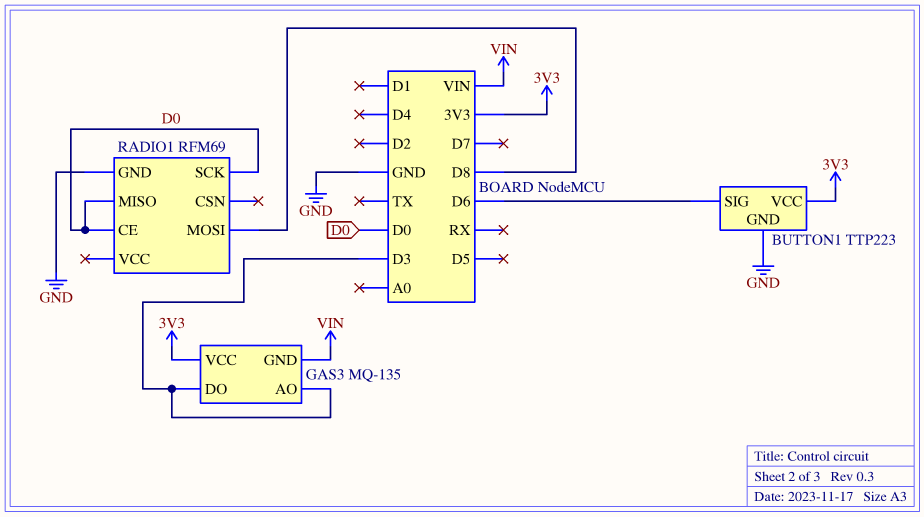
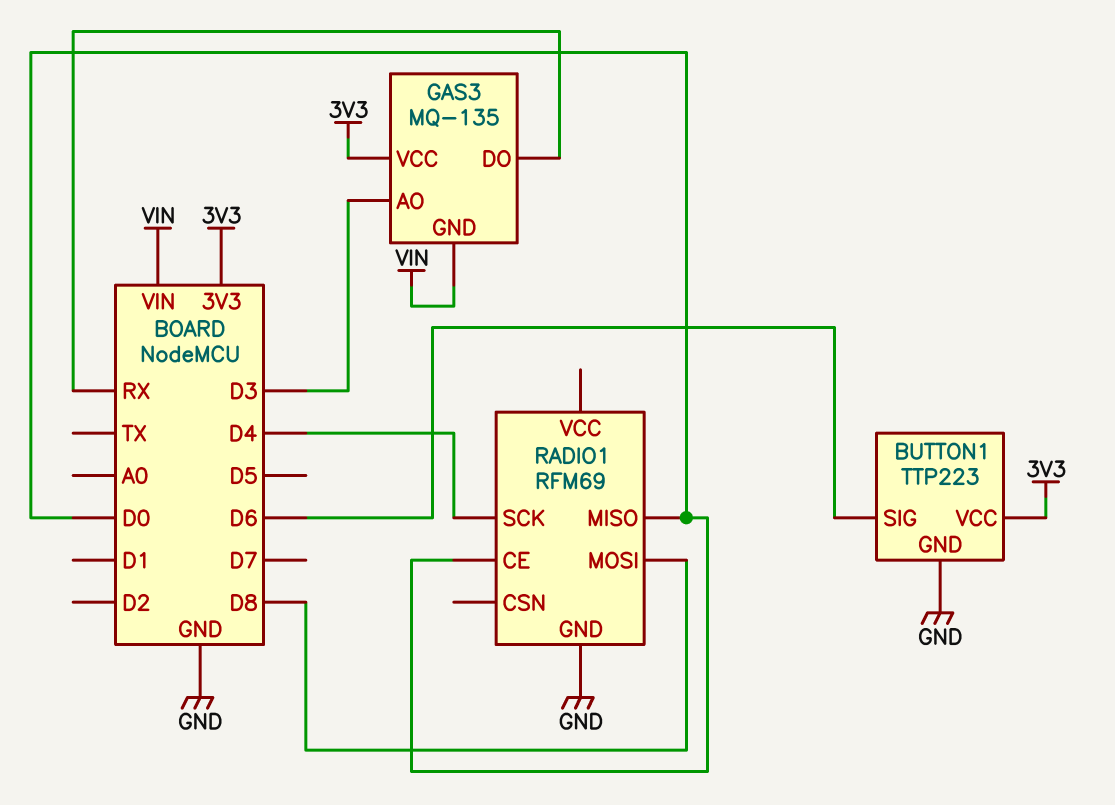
GAS3 pin DO: D3 -> RX
RADIO1 pin SCK: D0 -> D4

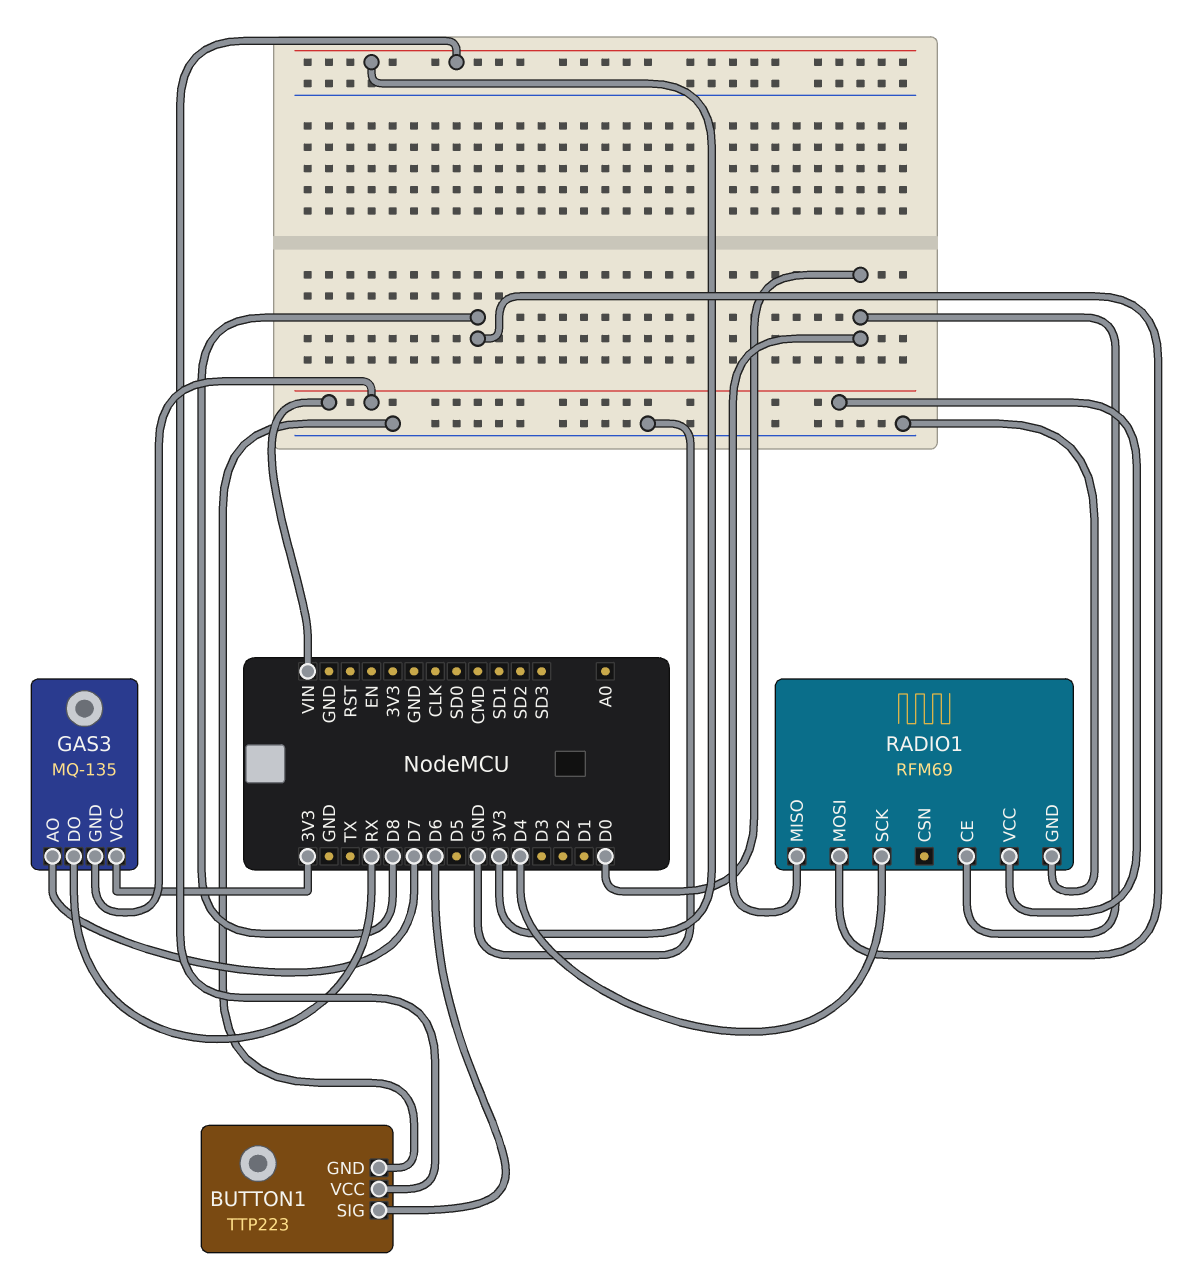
GAS3 pin AO: D3 -> D7
RADIO1 pin VCC: none -> VIN

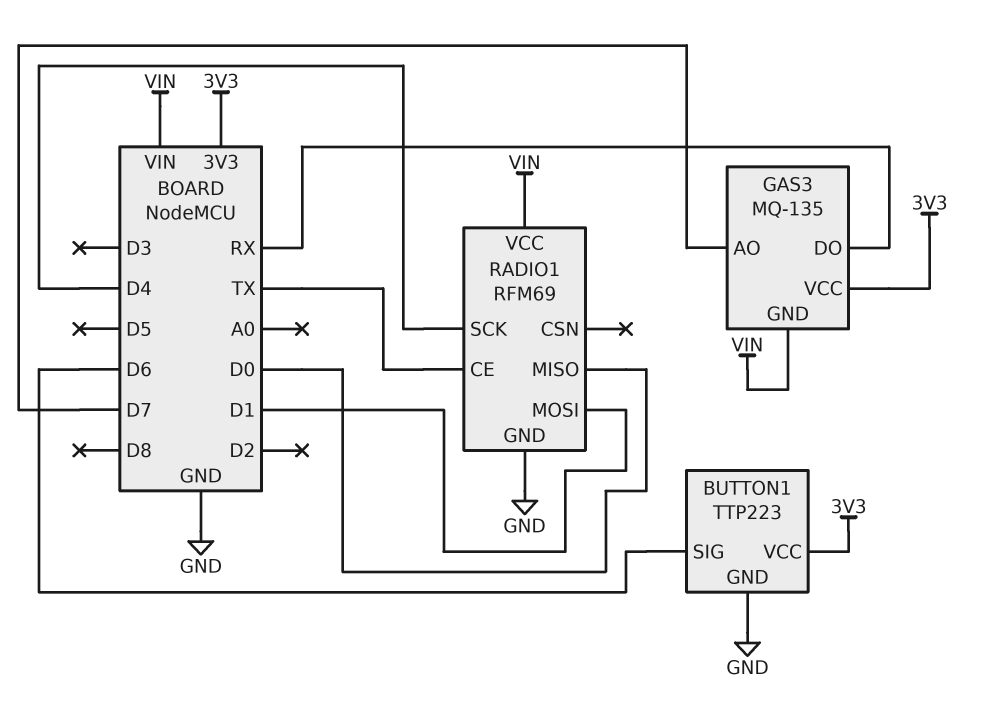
RADIO1 pin CE: D0 -> TX
RADIO1 pin MOSI: D8 -> D1

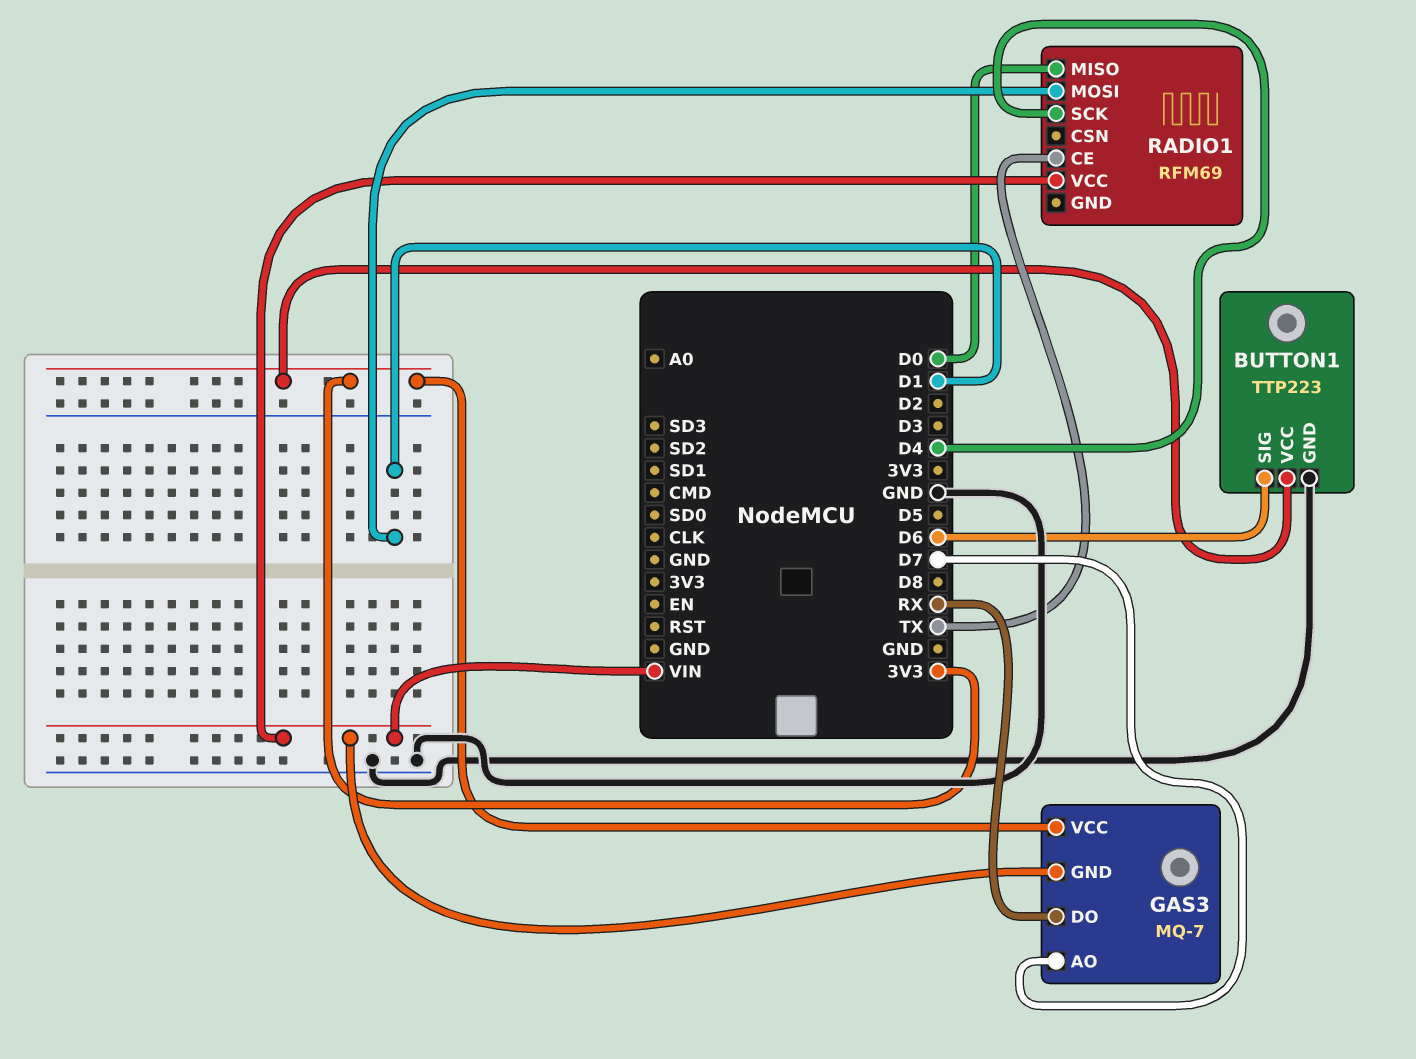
GAS3: MQ-135 -> MQ-7
RADIO1 pin GND: GND -> none

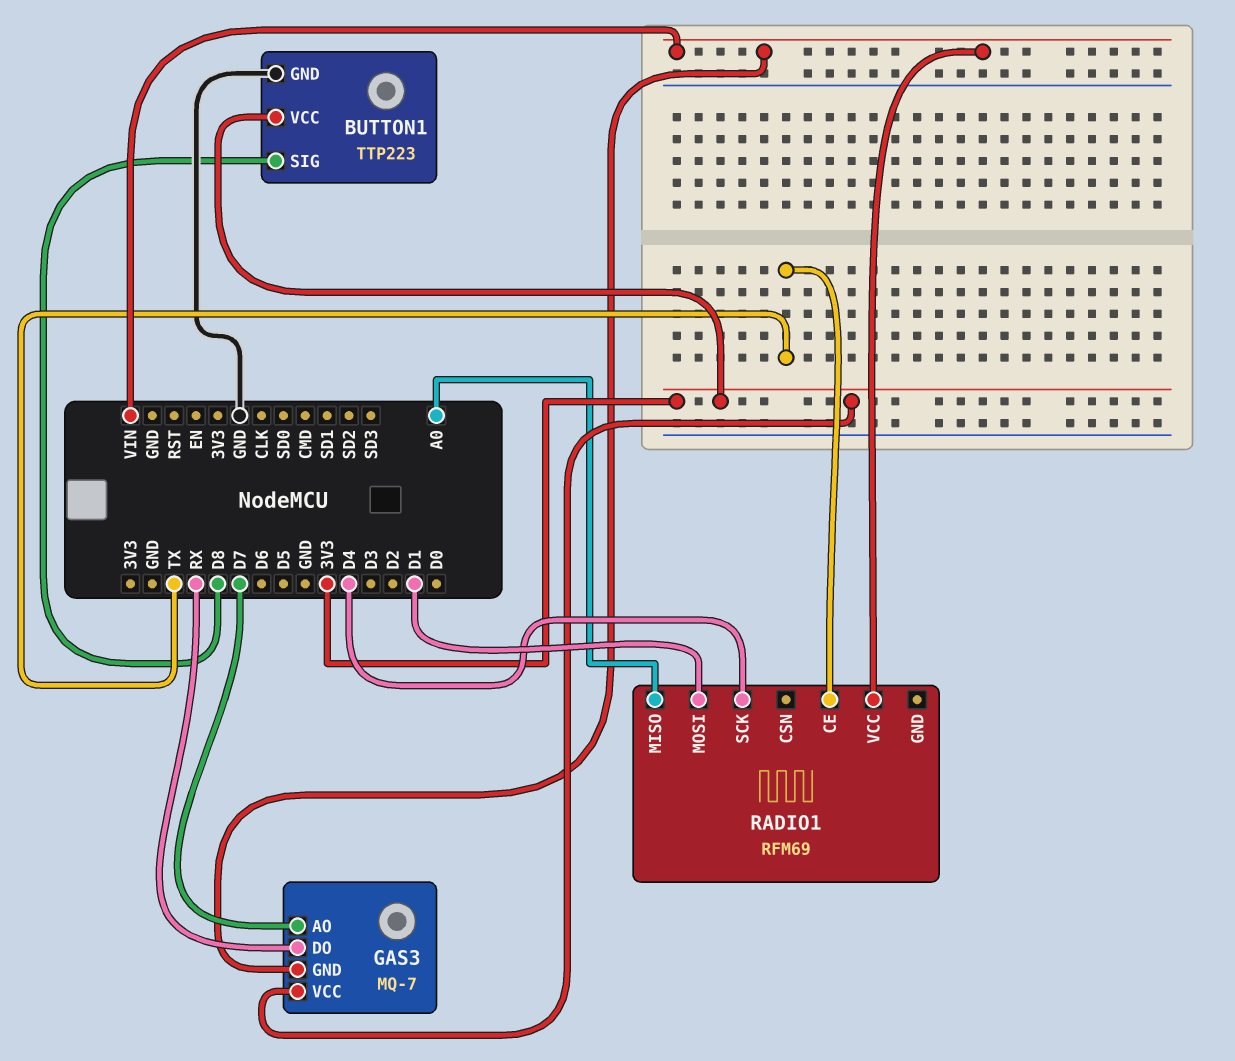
BUTTON1 pin SIG: D6 -> D8
RADIO1 pin MISO: D0 -> A0

